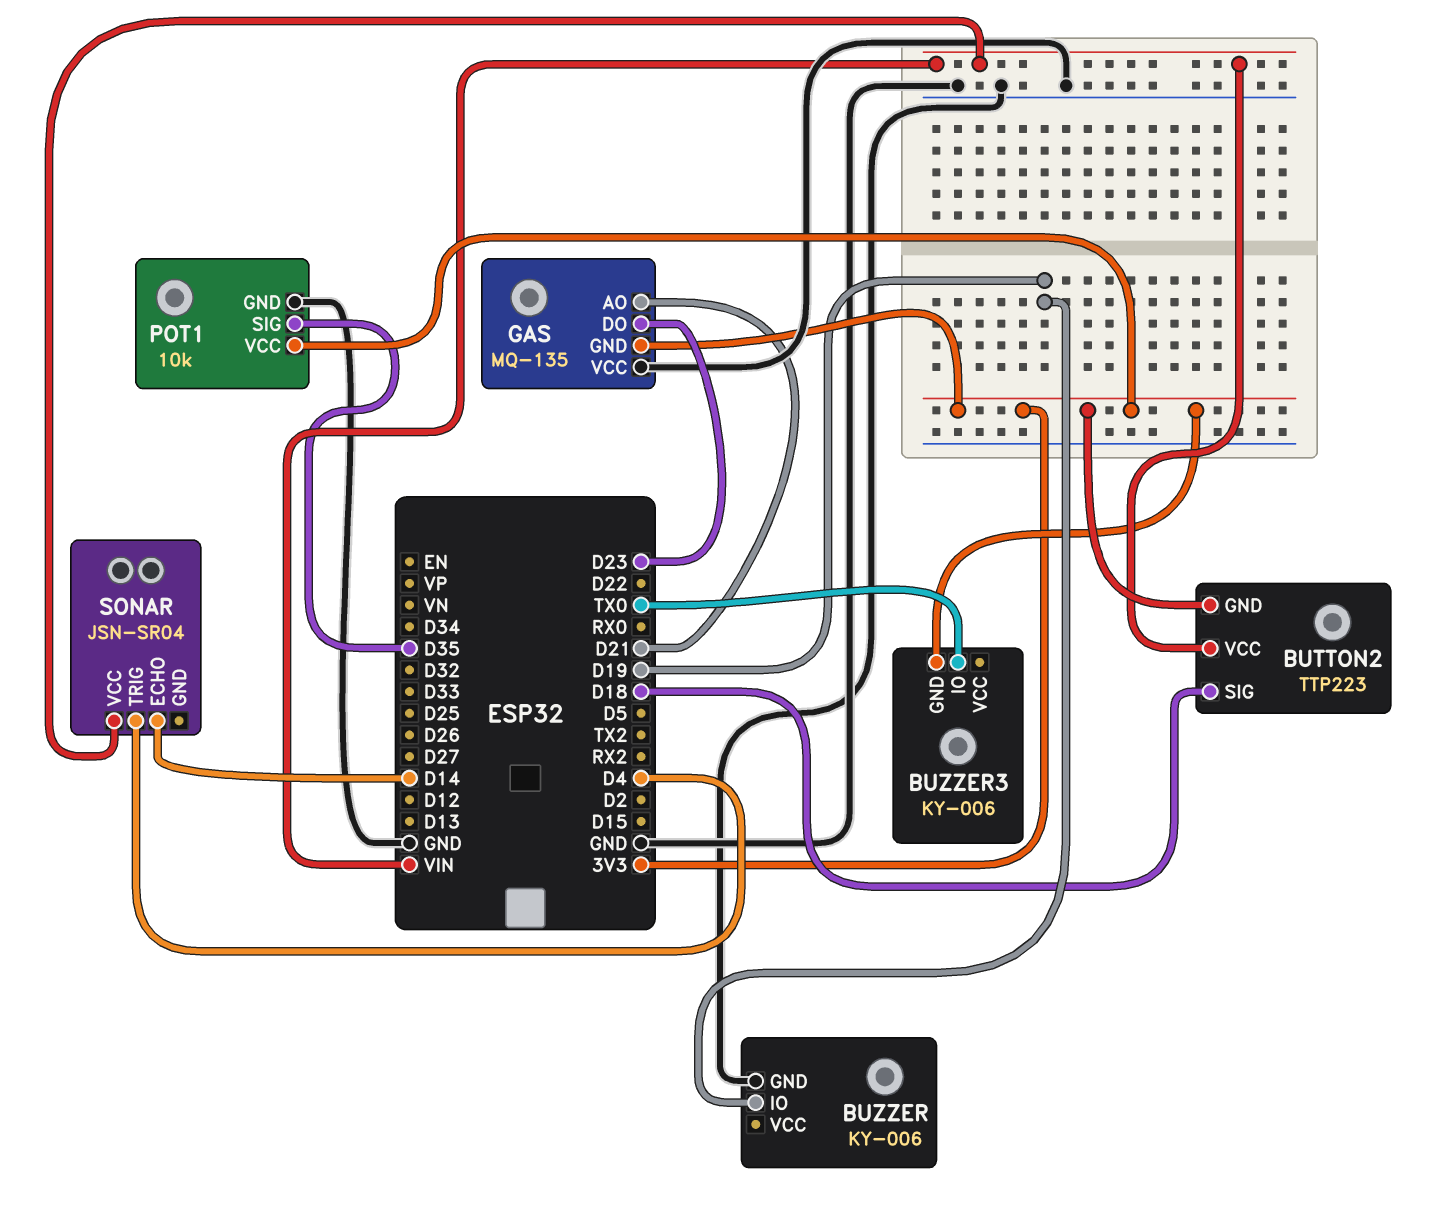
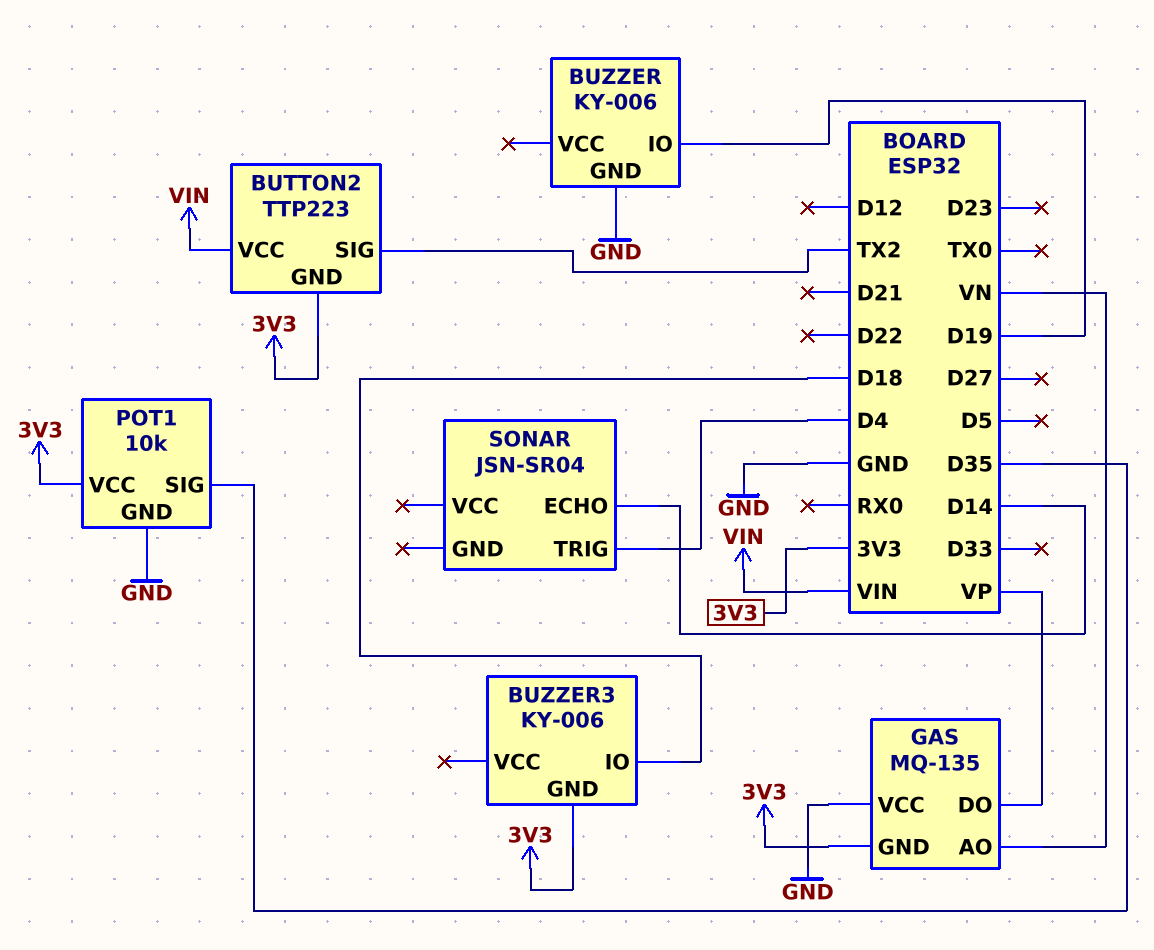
BUTTON2 pin SIG: D18 -> TX2
BUZZER3 pin IO: TX0 -> D18
GAS pin AO: D21 -> VN
GAS pin DO: D23 -> VP
SONAR pin VCC: VIN -> none

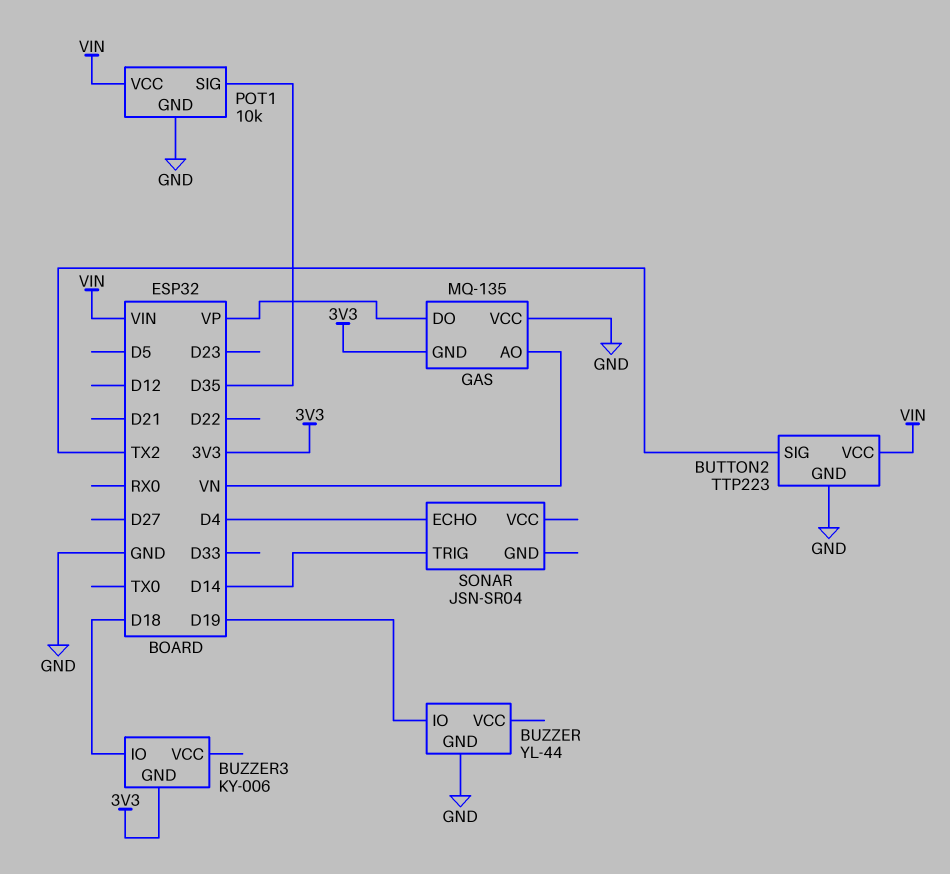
BUTTON2 pin GND: 3V3 -> GND
BUZZER: KY-006 -> YL-44
POT1 pin VCC: 3V3 -> VIN
SONAR pin ECHO: D14 -> D4
SONAR pin TRIG: D4 -> D14

